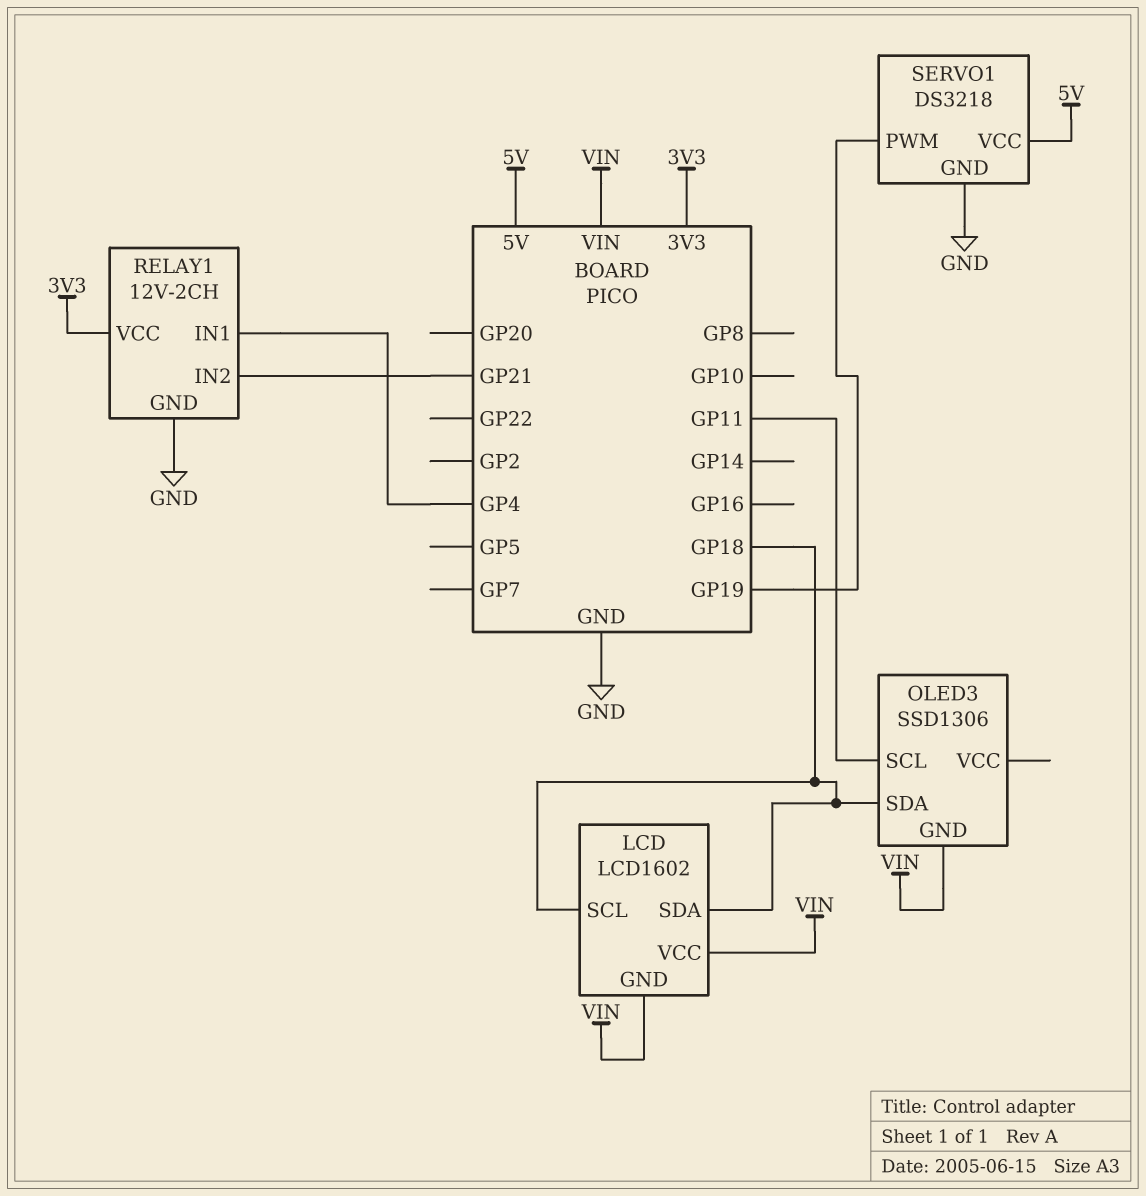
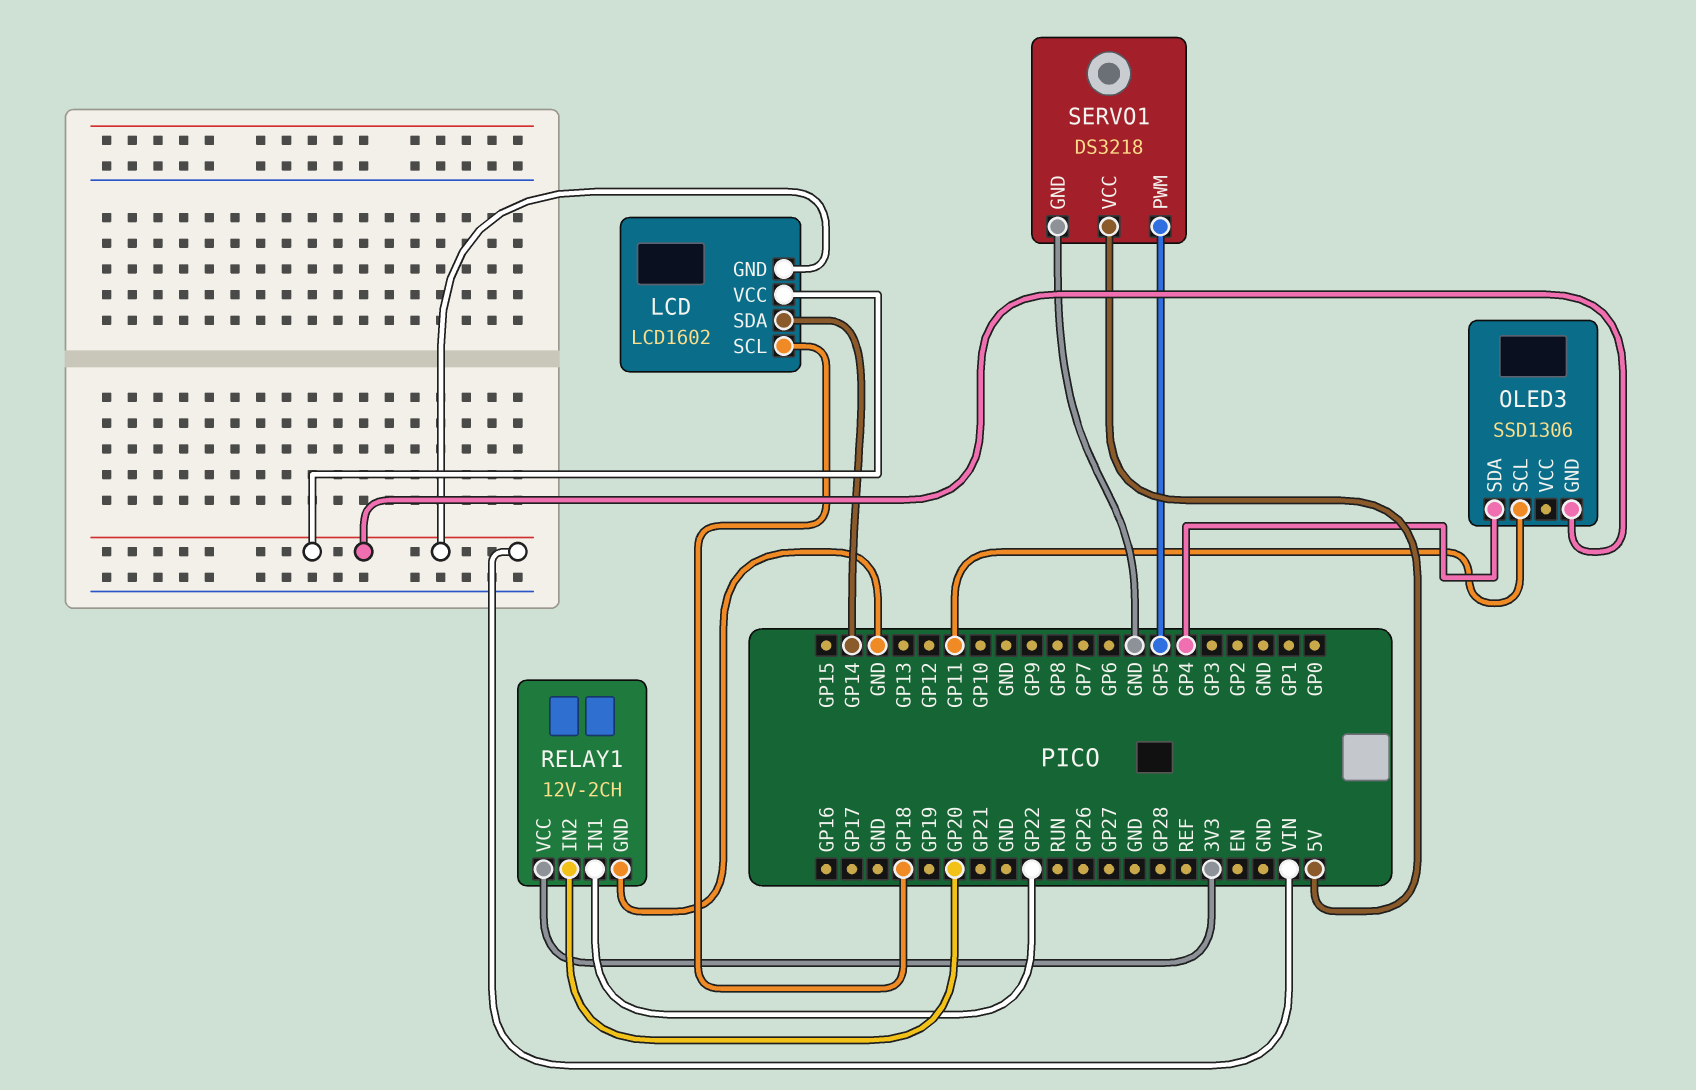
LCD pin SDA: GP18 -> GP14
OLED3 pin SDA: GP18 -> GP4
RELAY1 pin IN1: GP4 -> GP22
RELAY1 pin IN2: GP21 -> GP20
SERVO1 pin PWM: GP19 -> GP5

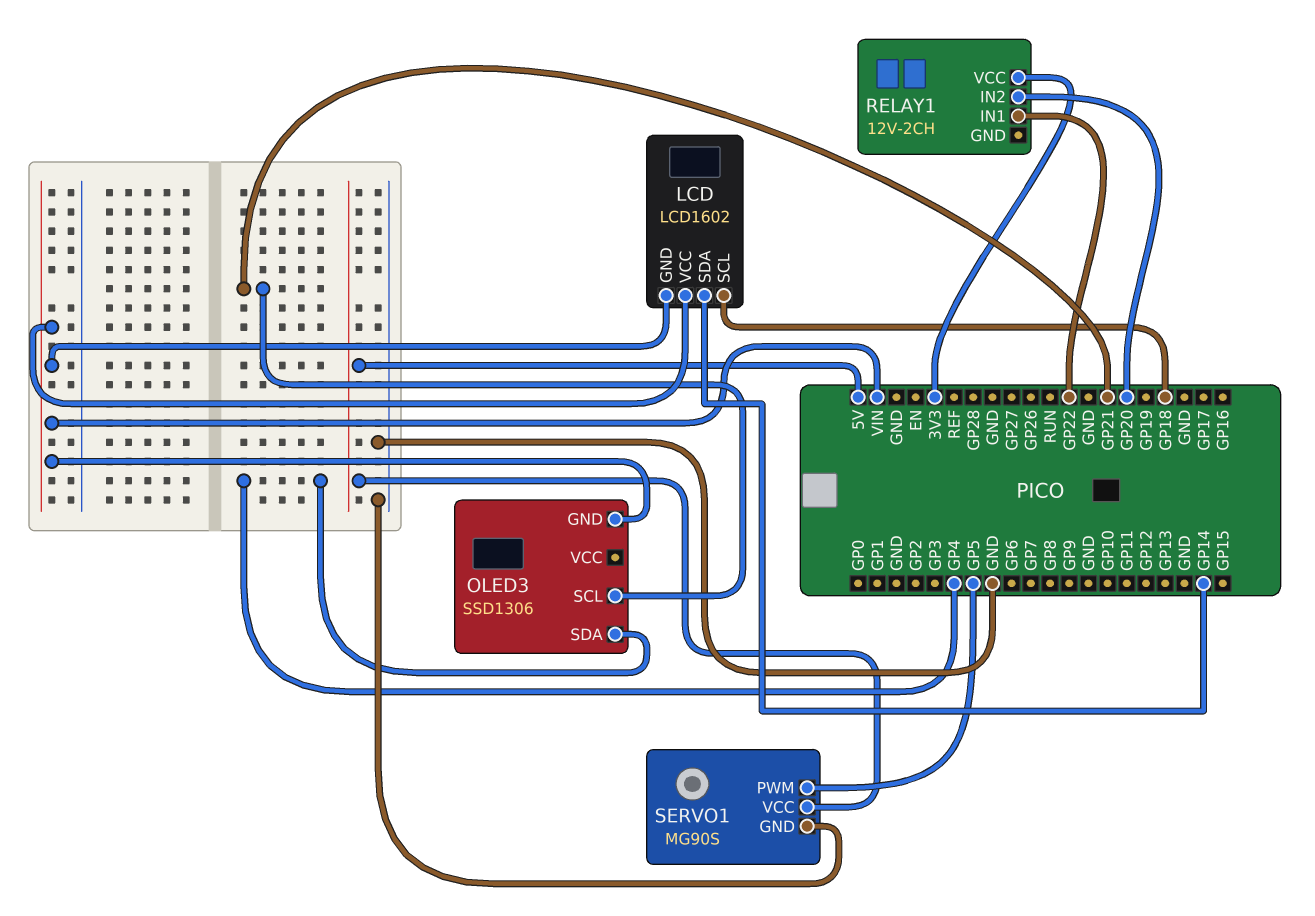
OLED3 pin SCL: GP11 -> GP21
RELAY1 pin GND: GND -> none
SERVO1: DS3218 -> MG90S

